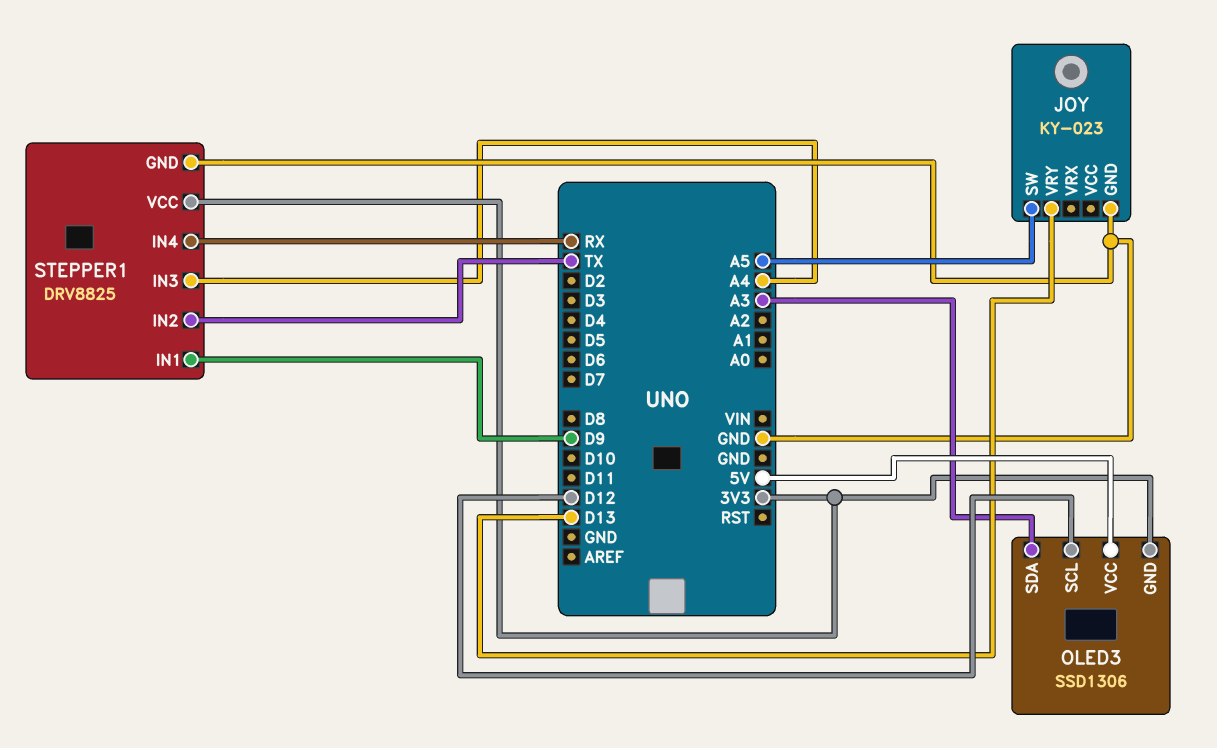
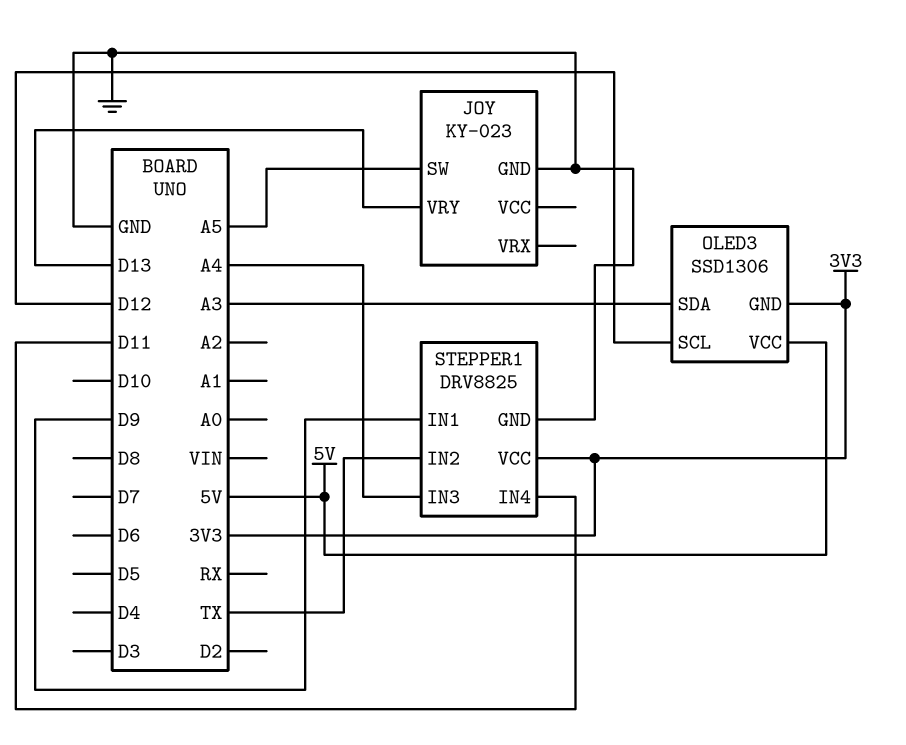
STEPPER1 pin IN4: RX -> D11

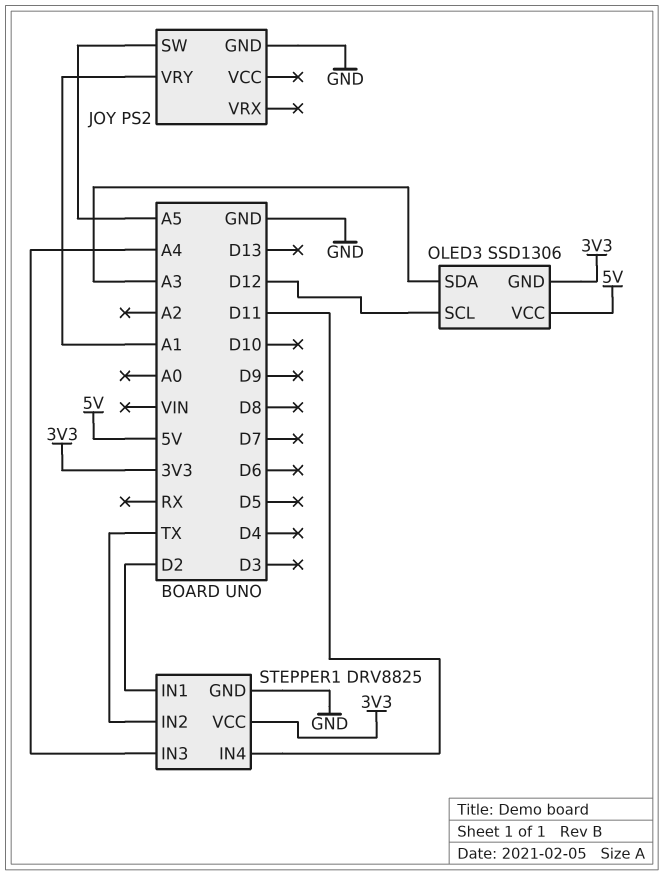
JOY: KY-023 -> PS2
JOY pin VRY: D13 -> A1
STEPPER1 pin IN1: D9 -> D2

